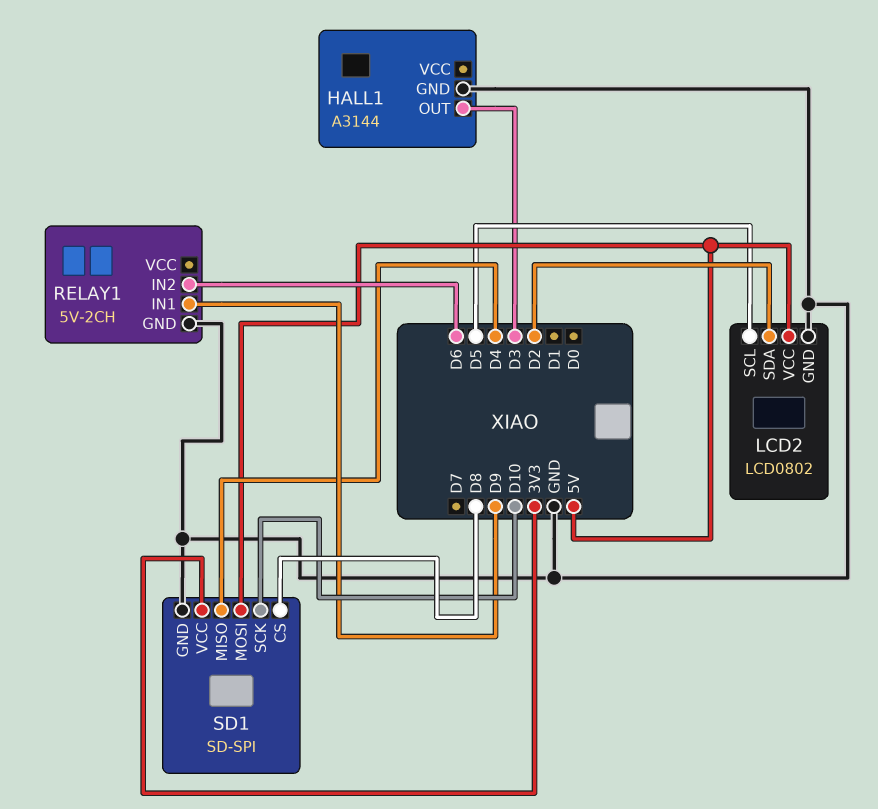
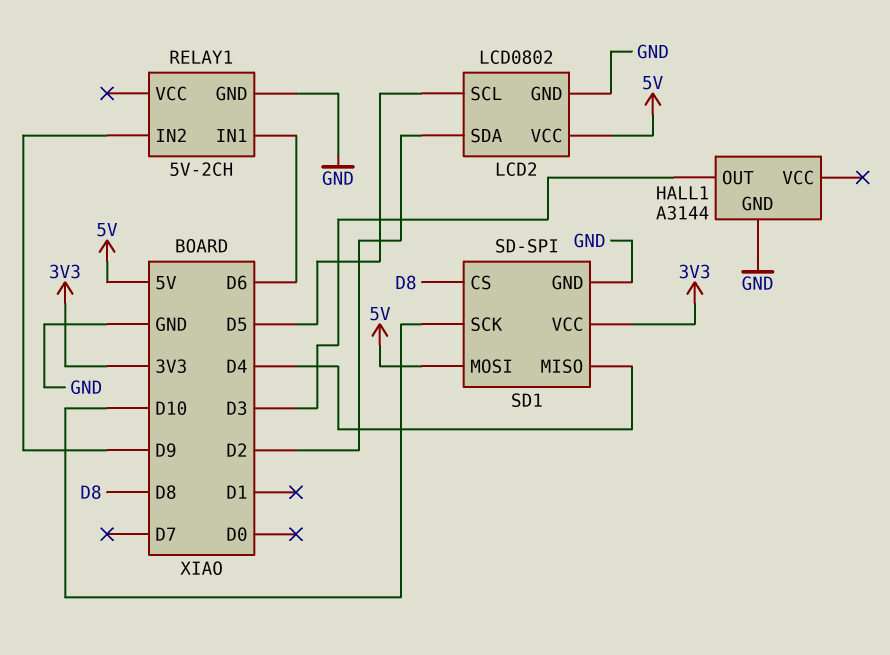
RELAY1 pin IN1: D9 -> D6
RELAY1 pin IN2: D6 -> D9

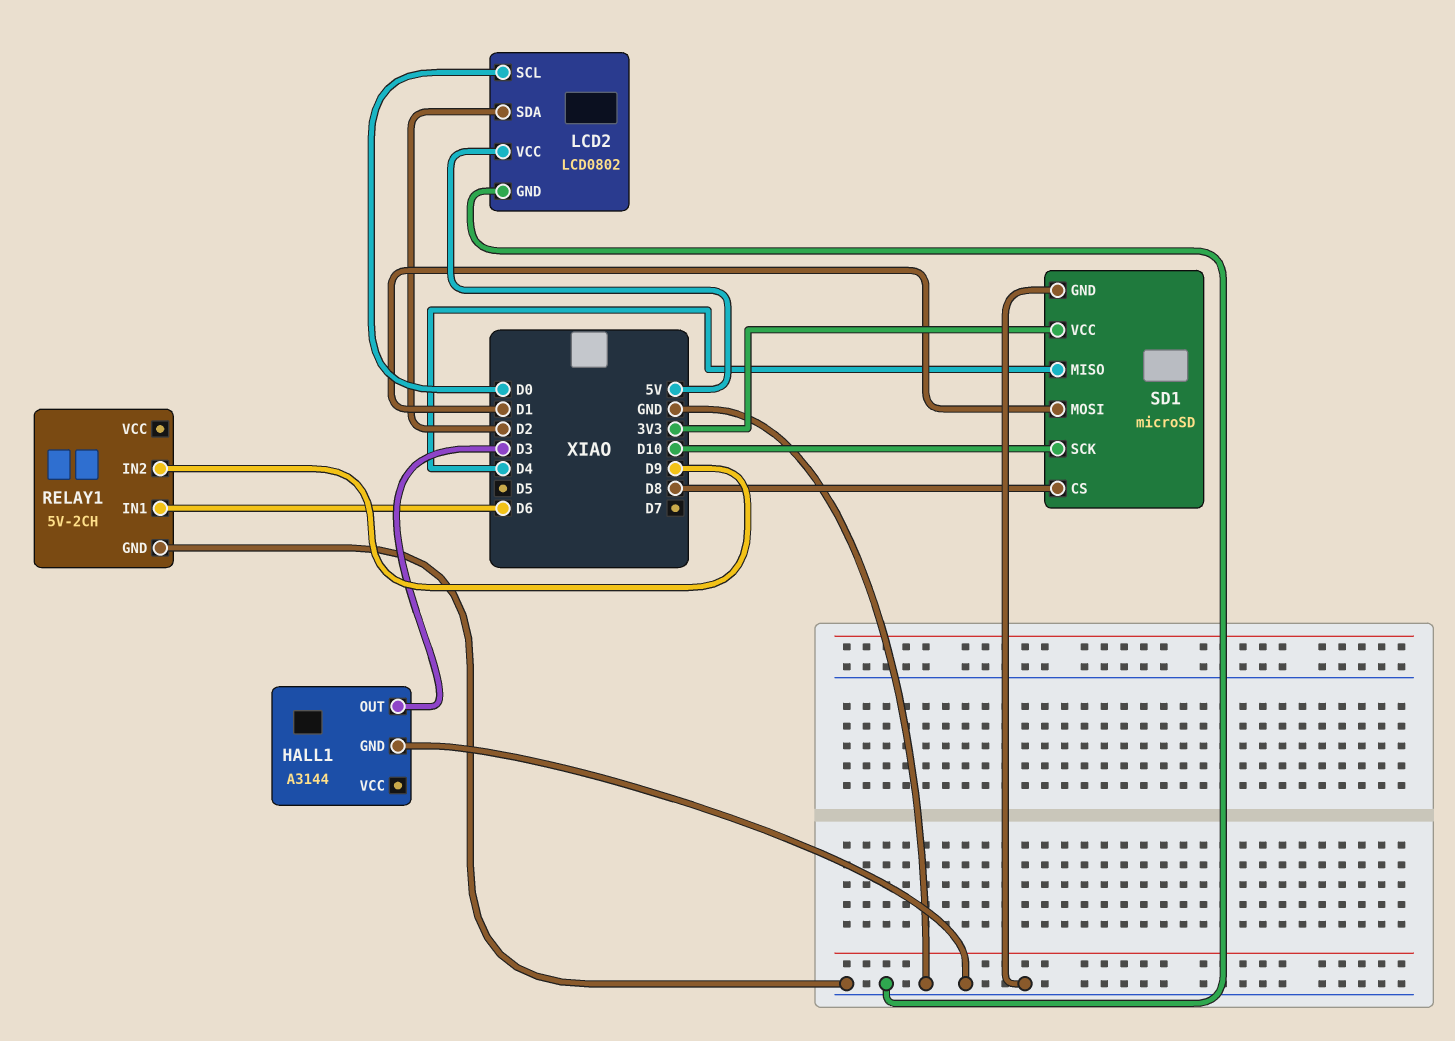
LCD2 pin SCL: D5 -> D0
SD1: SD-SPI -> microSD
SD1 pin MOSI: 5V -> D1

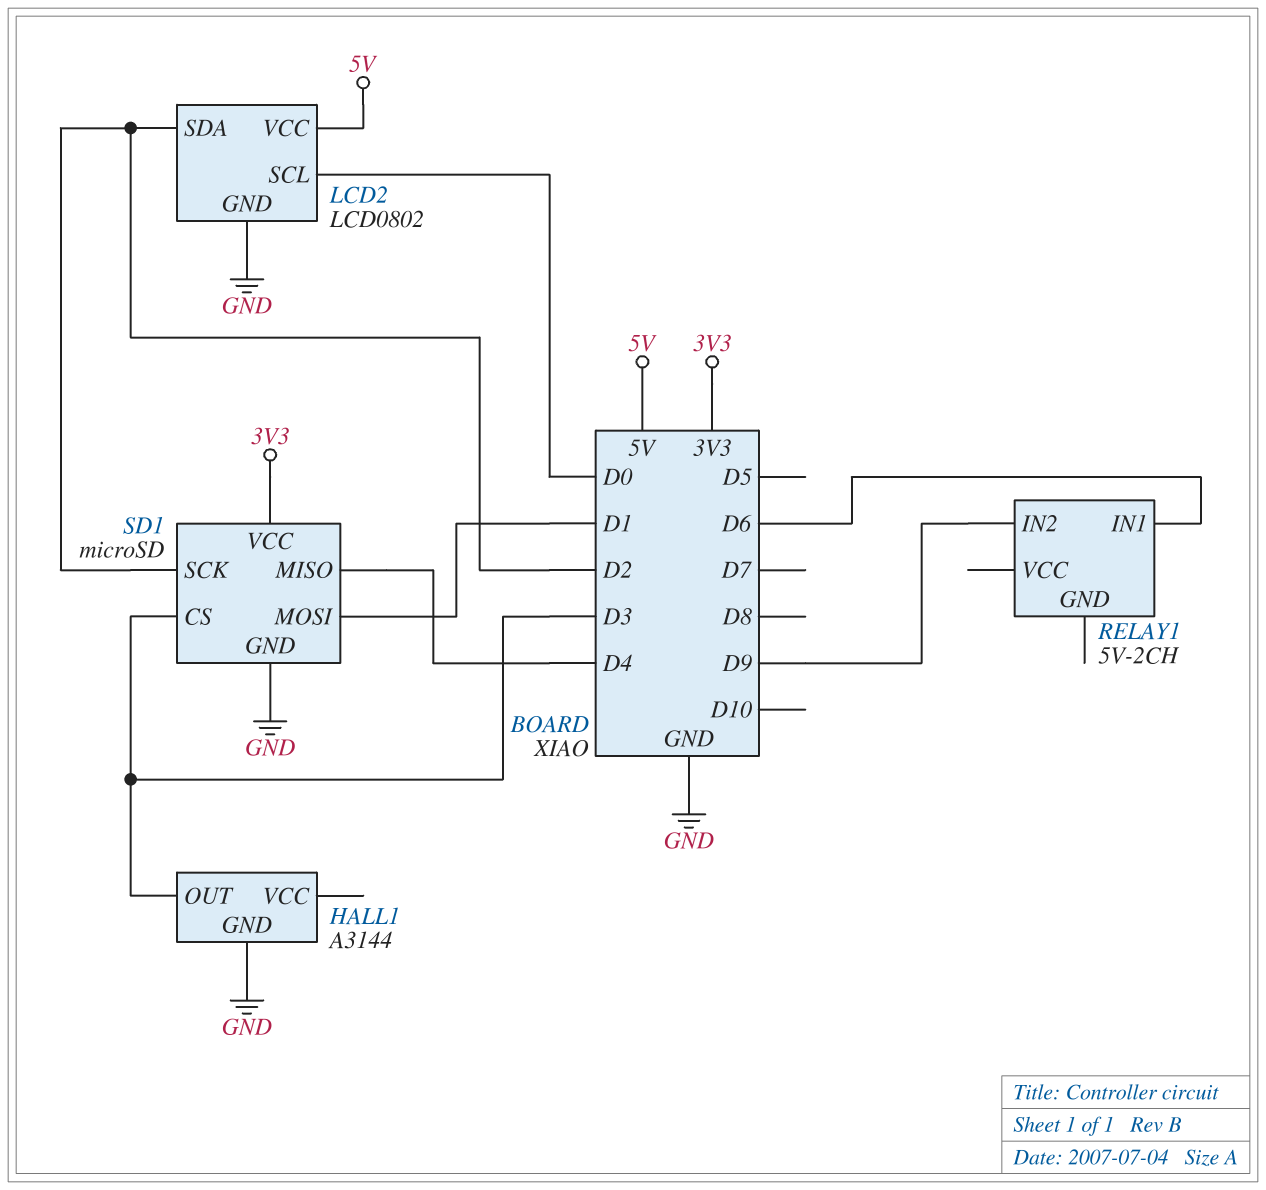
RELAY1 pin GND: GND -> none
SD1 pin CS: D8 -> D3
SD1 pin SCK: D10 -> D2

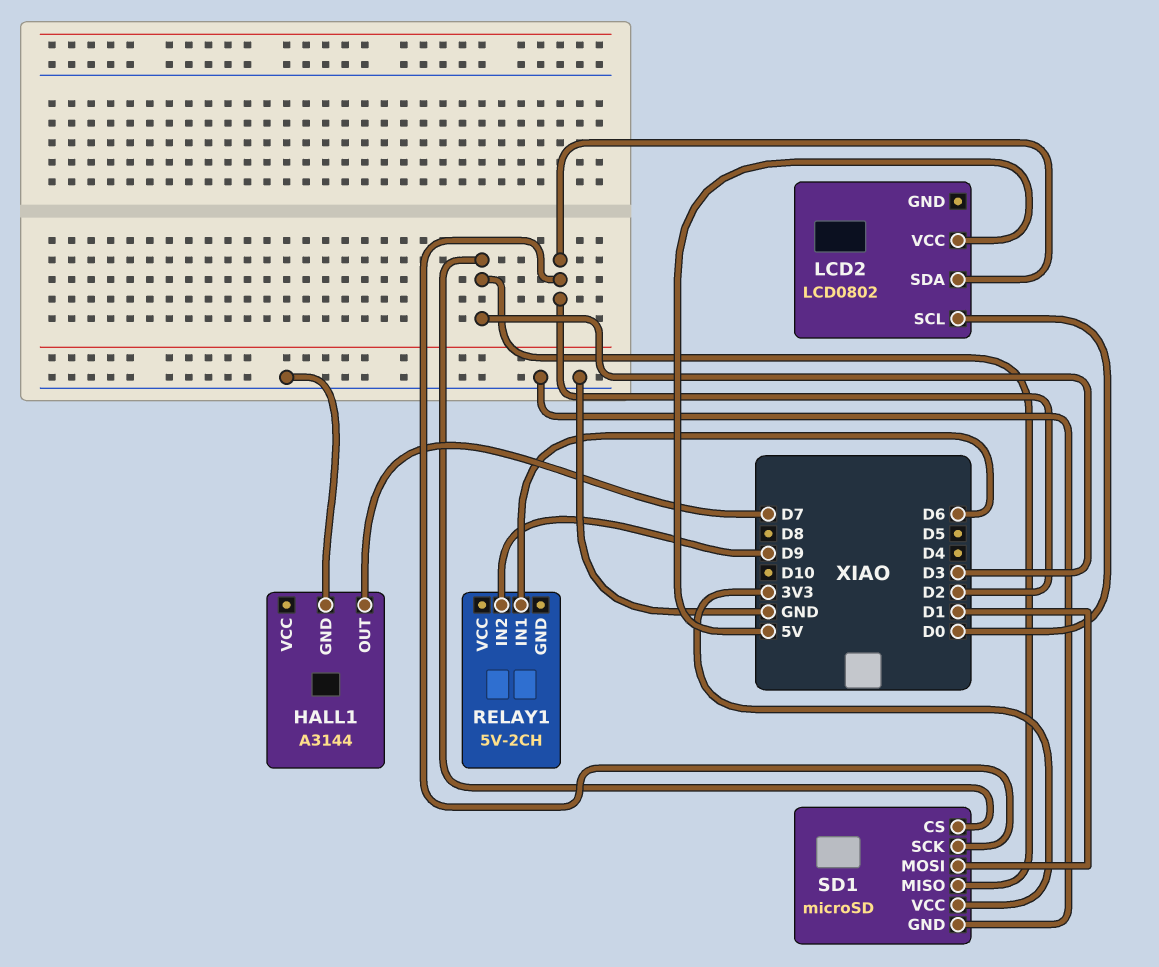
HALL1 pin OUT: D3 -> D7
LCD2 pin GND: GND -> none
SD1 pin MISO: D4 -> D3

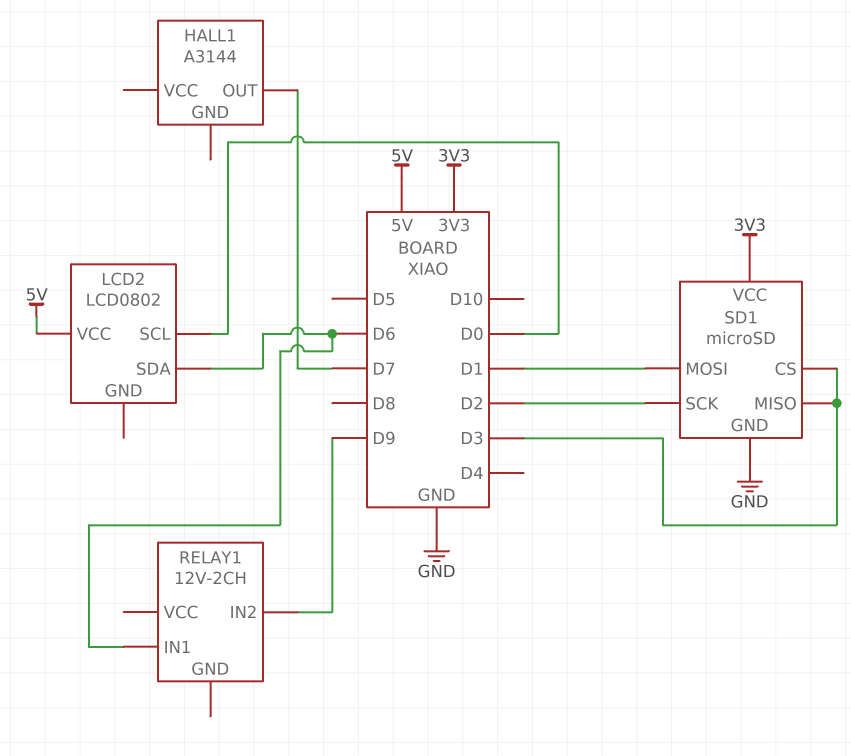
HALL1 pin GND: GND -> none
LCD2 pin SDA: D2 -> D6
RELAY1: 5V-2CH -> 12V-2CH

